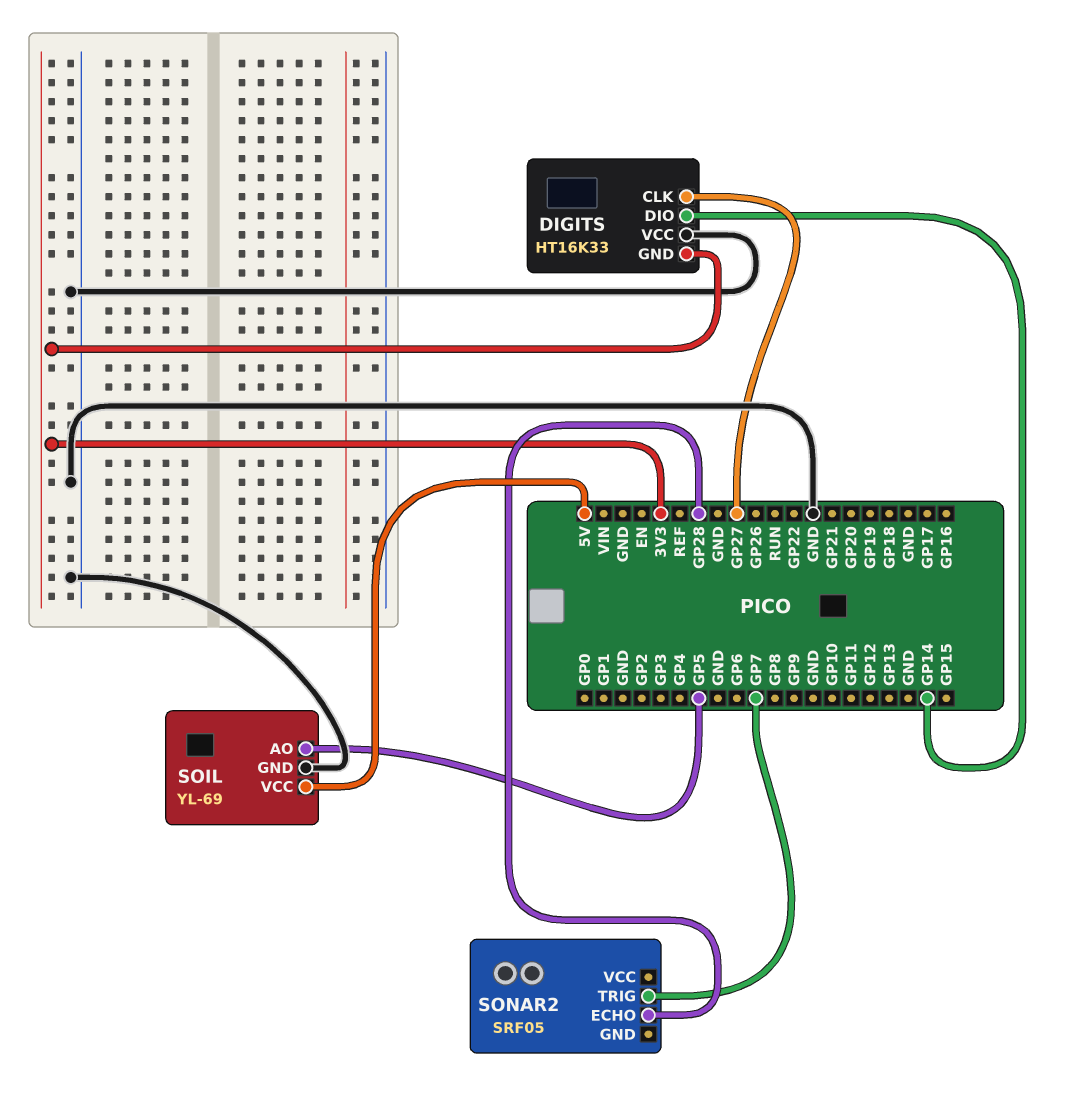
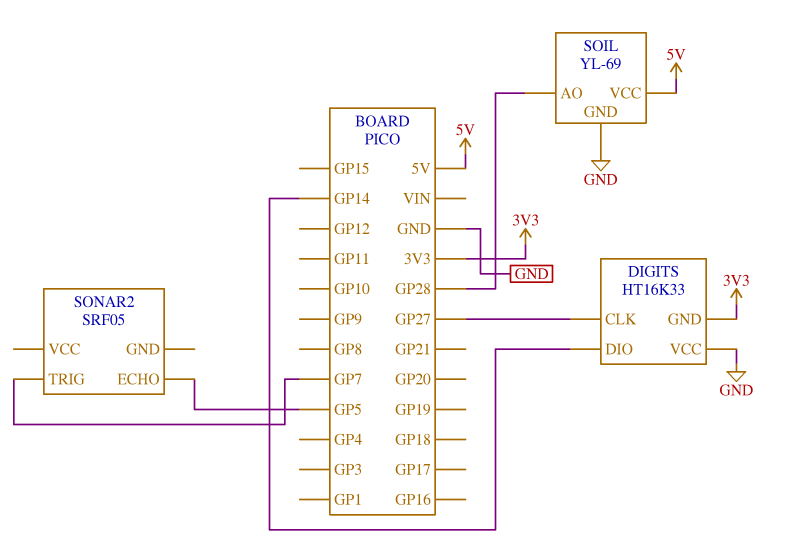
SOIL pin AO: GP5 -> GP28
SONAR2 pin ECHO: GP28 -> GP5

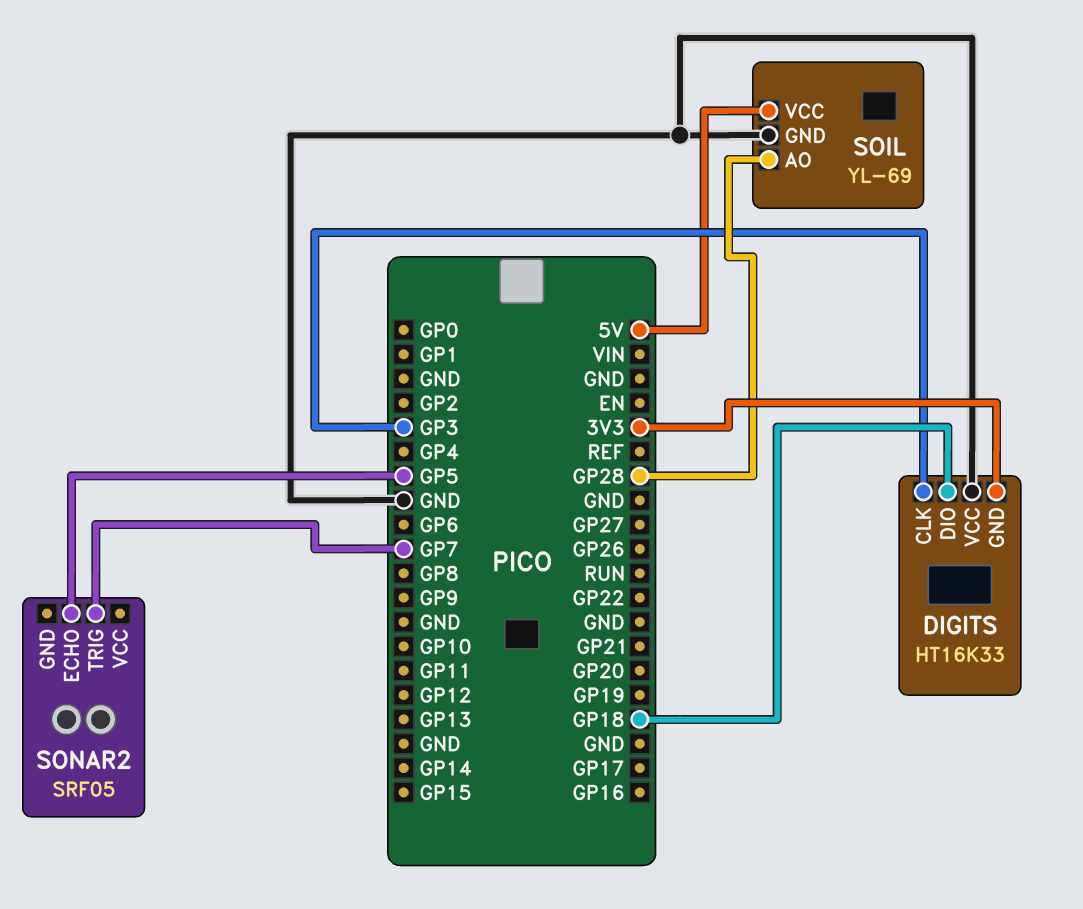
DIGITS pin CLK: GP27 -> GP3
DIGITS pin DIO: GP14 -> GP18

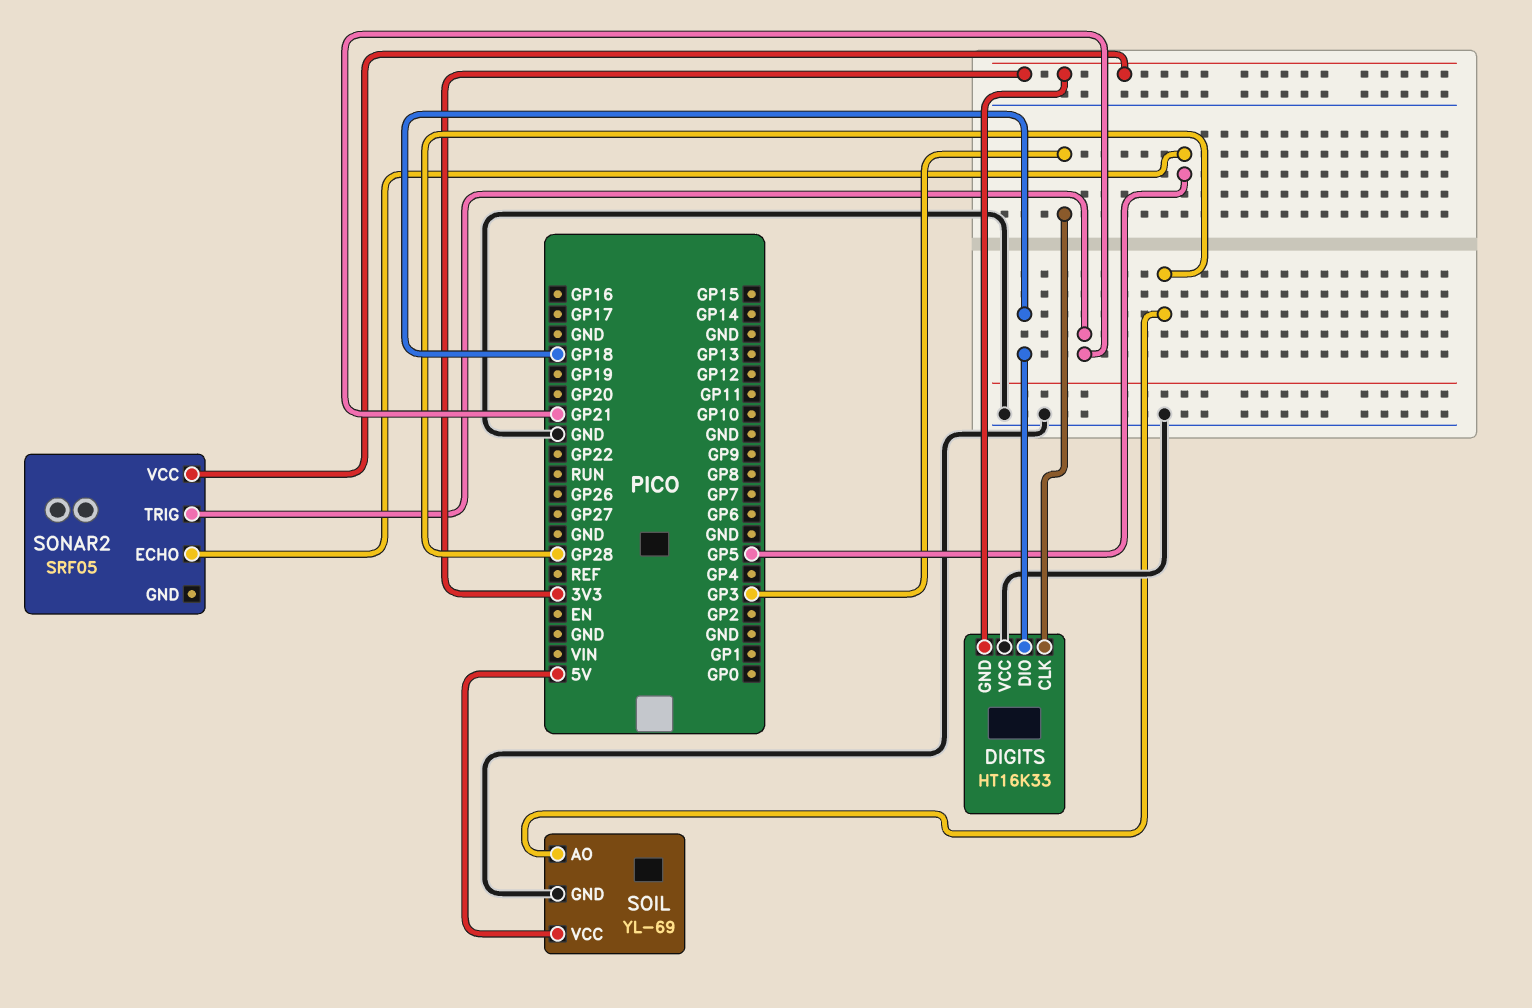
SONAR2 pin TRIG: GP7 -> GP21
SONAR2 pin VCC: none -> 3V3

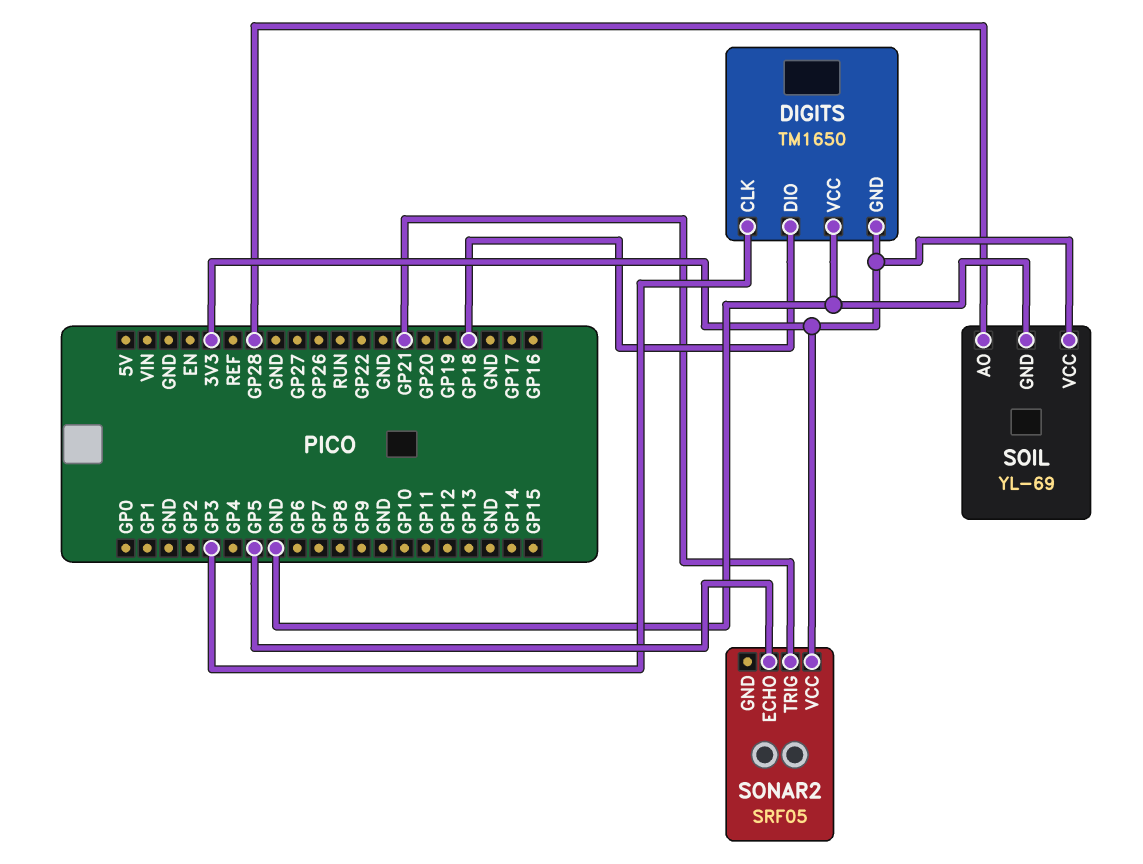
DIGITS: HT16K33 -> TM1650
SOIL pin VCC: 5V -> 3V3

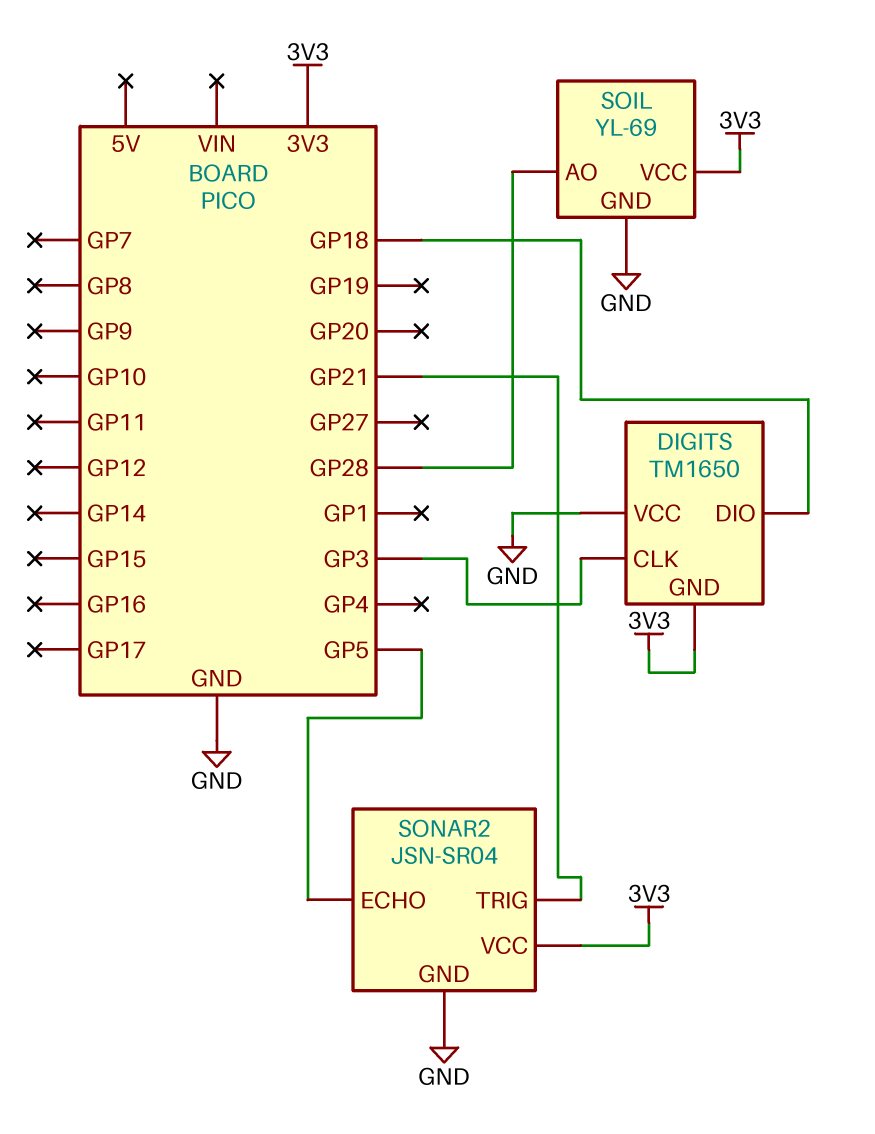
SONAR2: SRF05 -> JSN-SR04
SONAR2 pin GND: none -> GND

